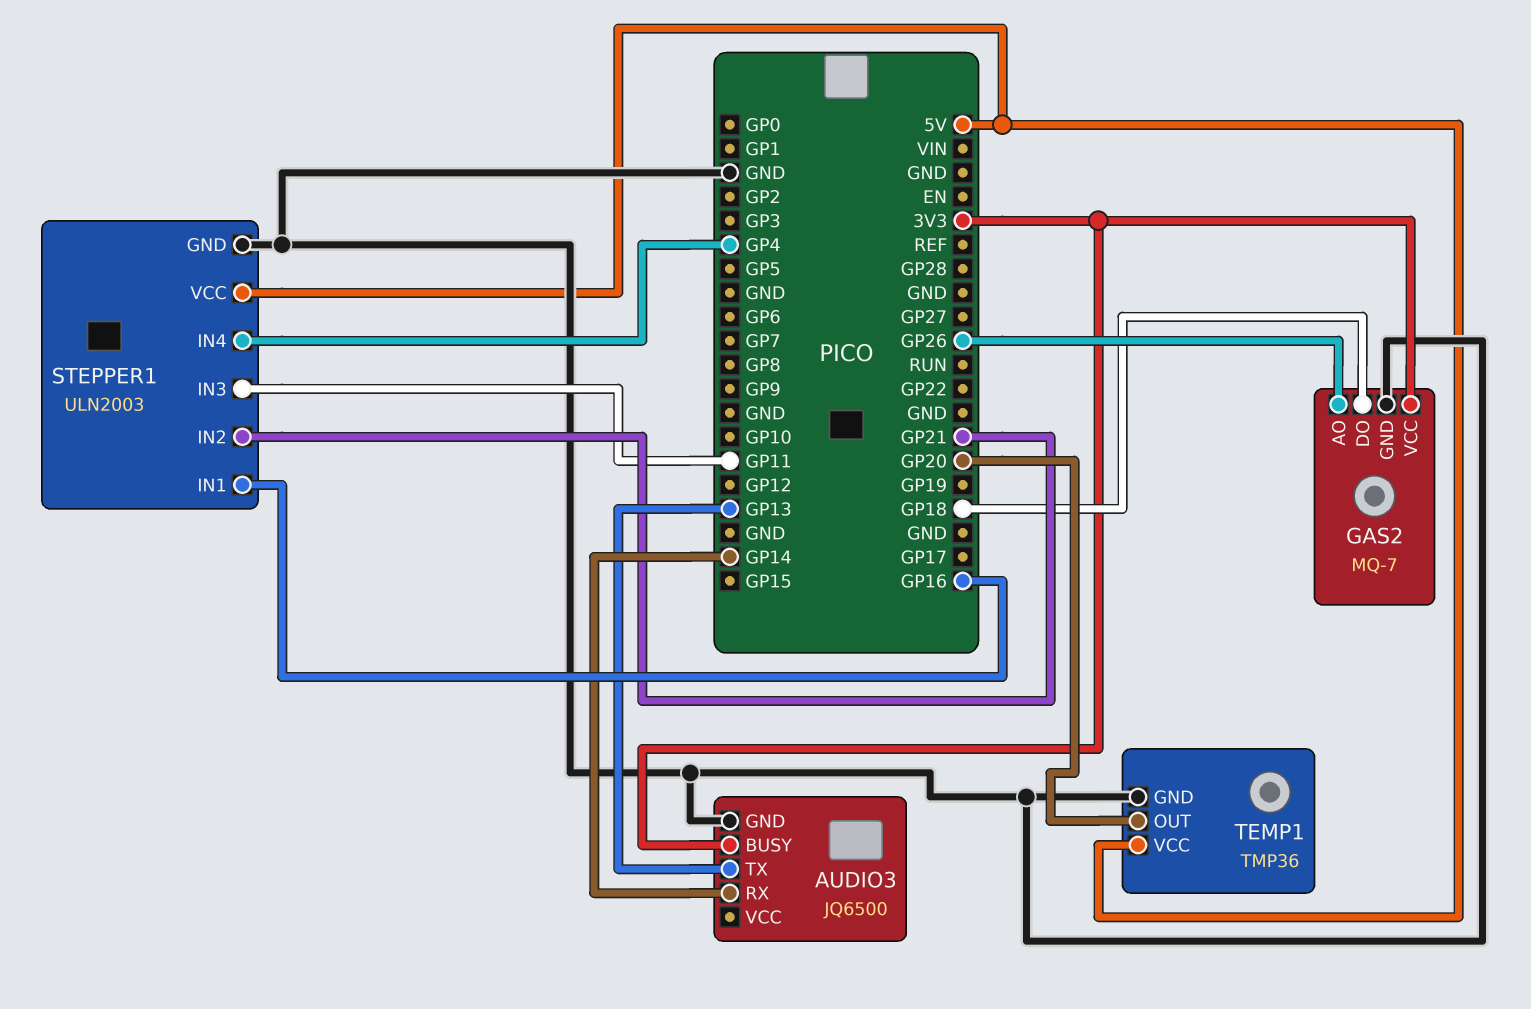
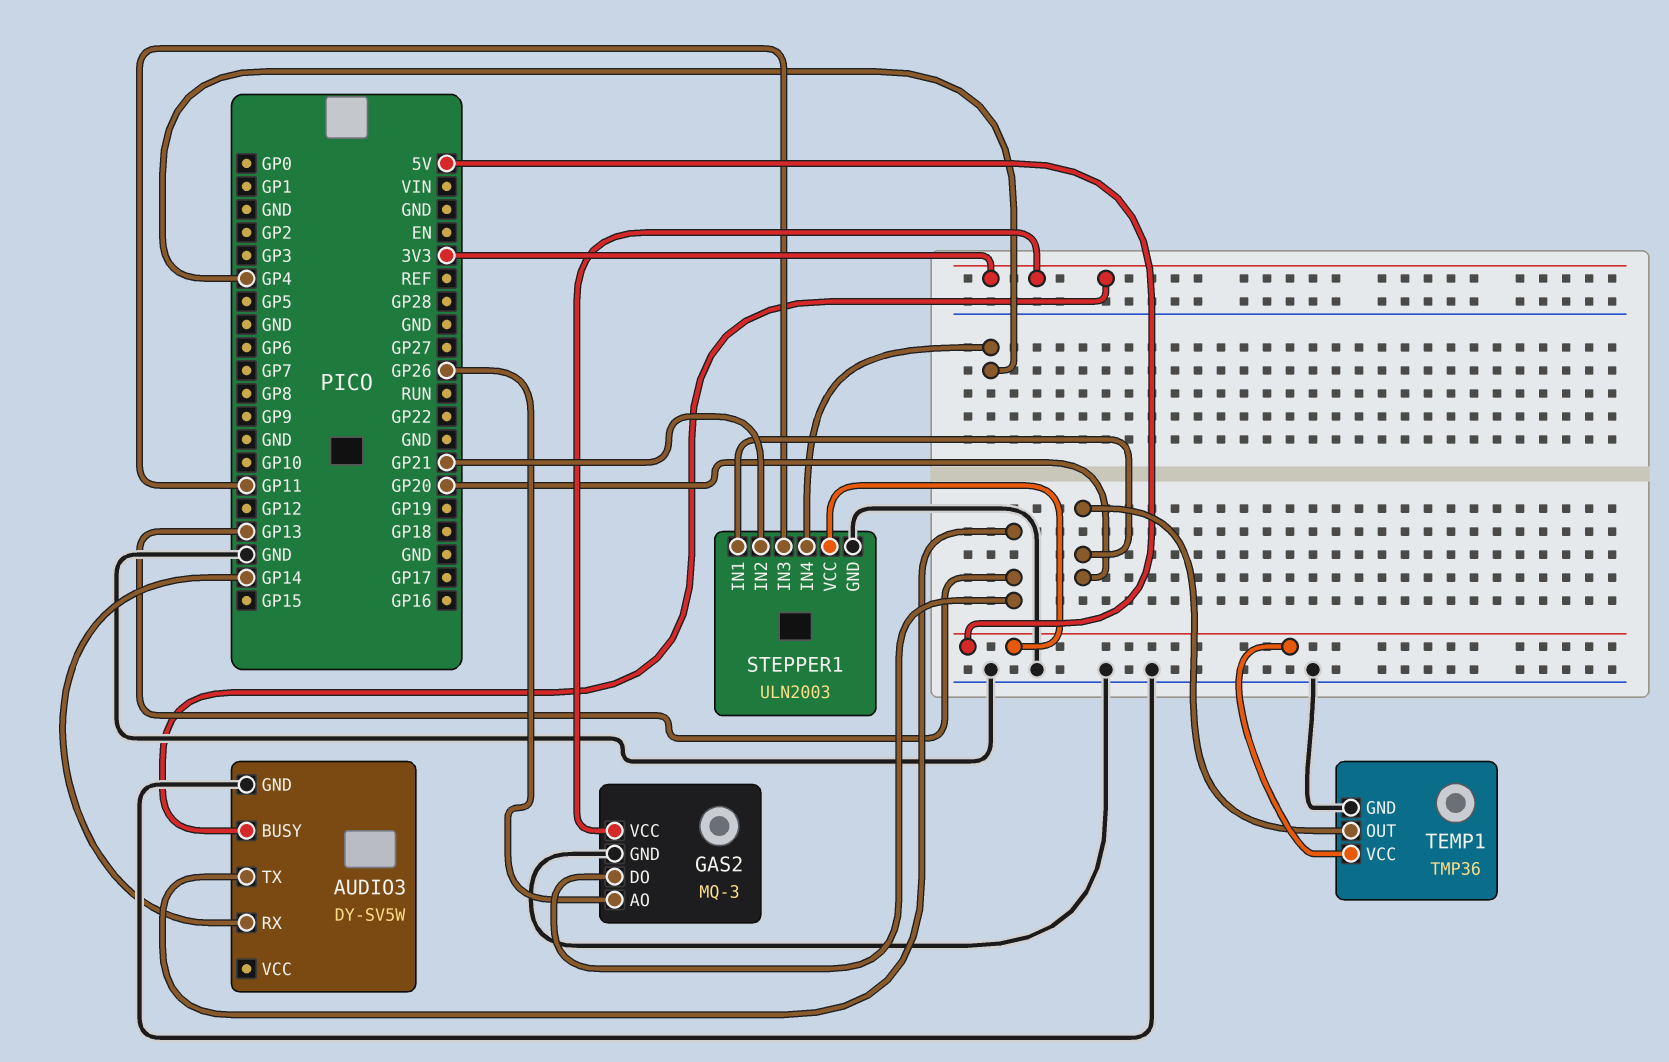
AUDIO3: JQ6500 -> DY-SV5W
GAS2: MQ-7 -> MQ-3
GAS2 pin DO: GP18 -> GP13
STEPPER1 pin IN1: GP16 -> GP20

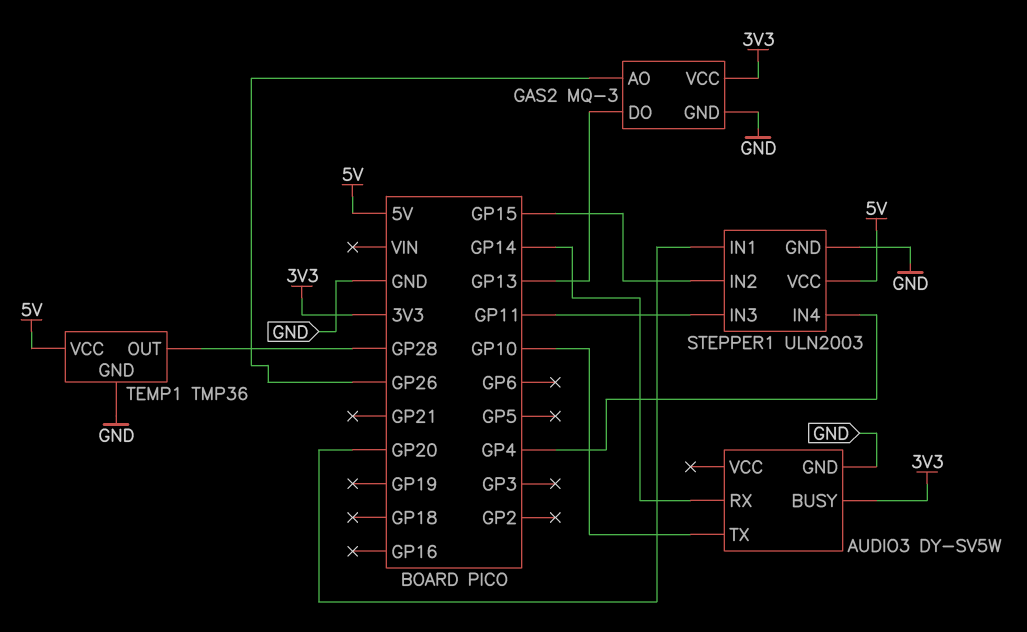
AUDIO3 pin TX: GP13 -> GP10
STEPPER1 pin IN2: GP21 -> GP15
TEMP1 pin OUT: GP20 -> GP28

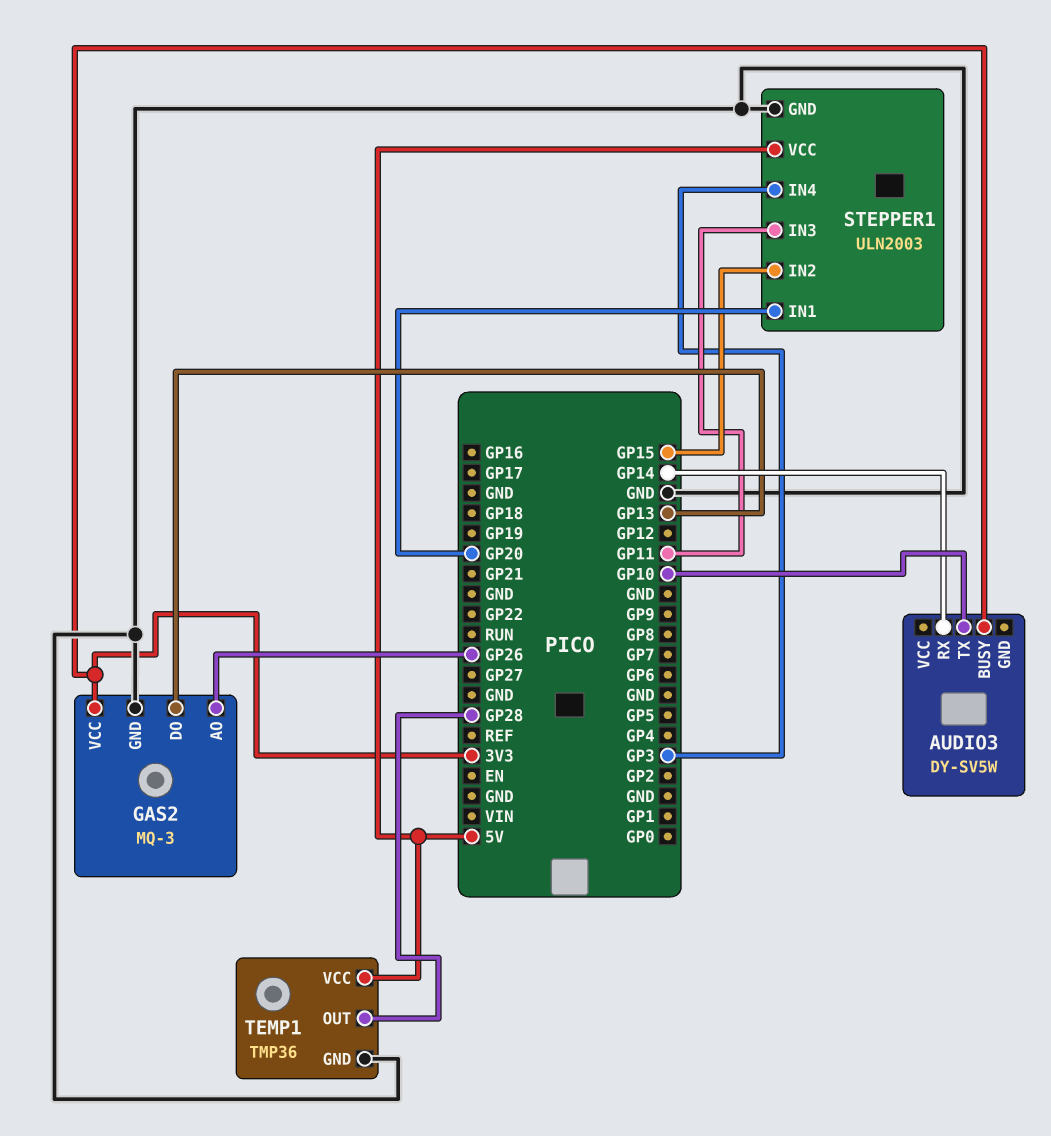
AUDIO3 pin GND: GND -> none
STEPPER1 pin IN4: GP4 -> GP3

